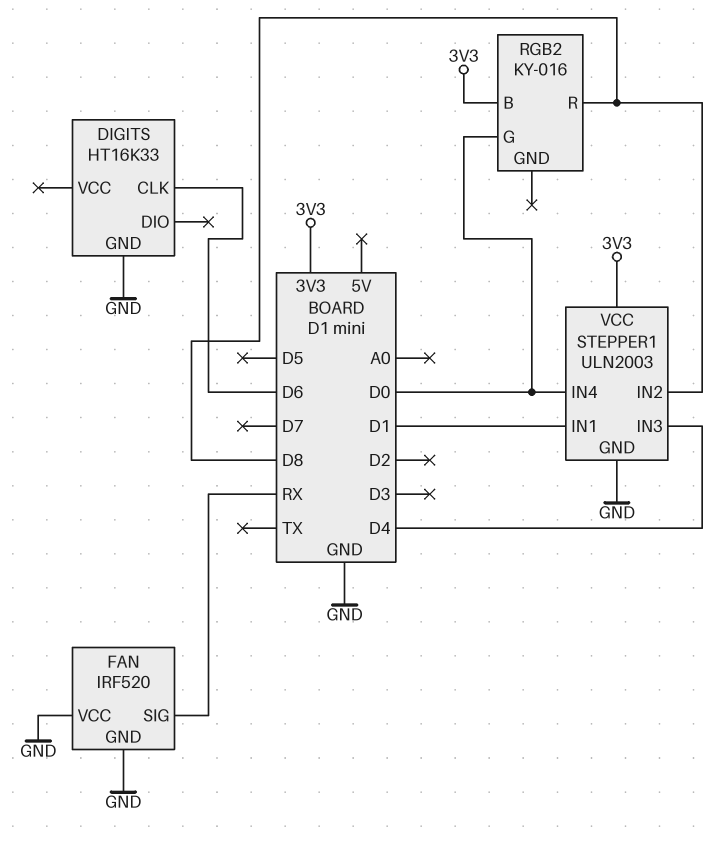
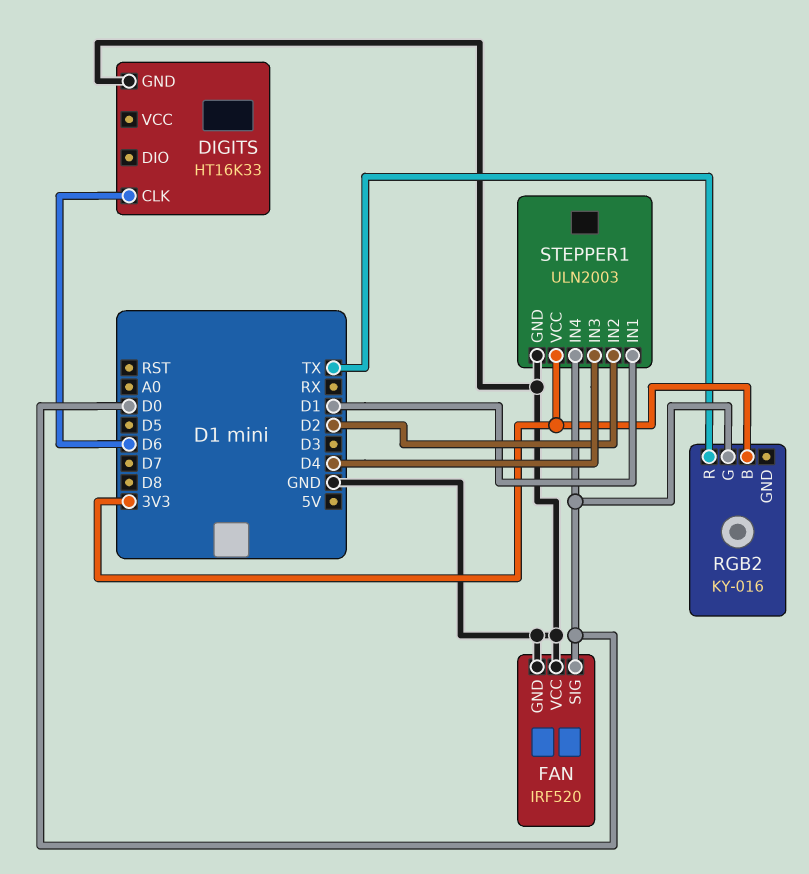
FAN pin SIG: RX -> D0
RGB2 pin R: D8 -> TX
STEPPER1 pin IN2: D8 -> D2

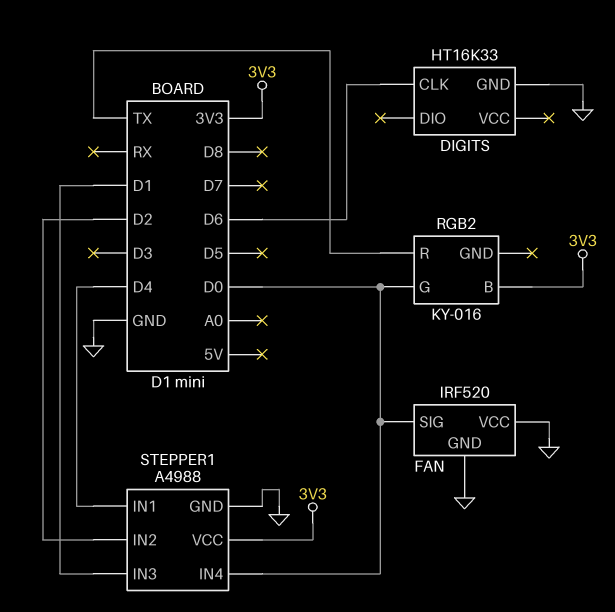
STEPPER1: ULN2003 -> A4988
STEPPER1 pin IN1: D1 -> D4
STEPPER1 pin IN3: D4 -> D1

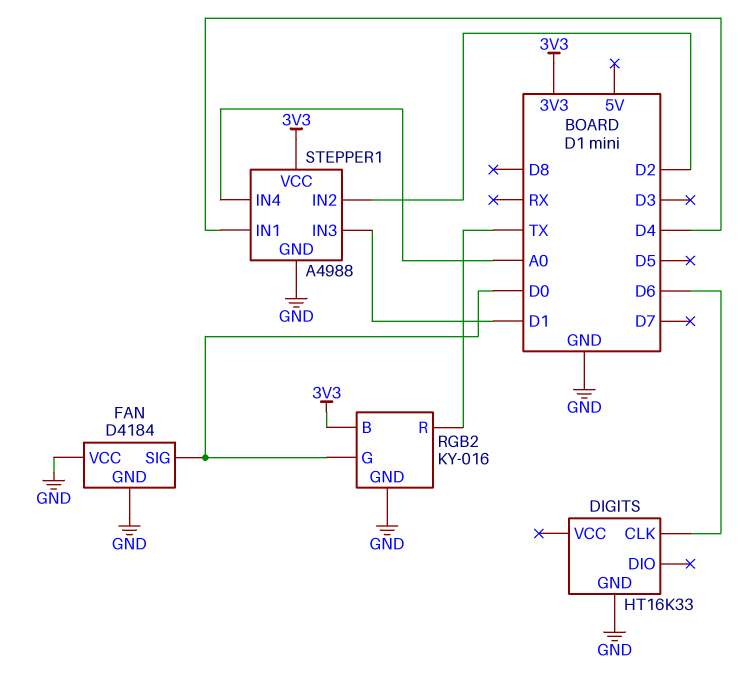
FAN: IRF520 -> D4184
RGB2 pin GND: none -> GND
STEPPER1 pin IN4: D0 -> A0

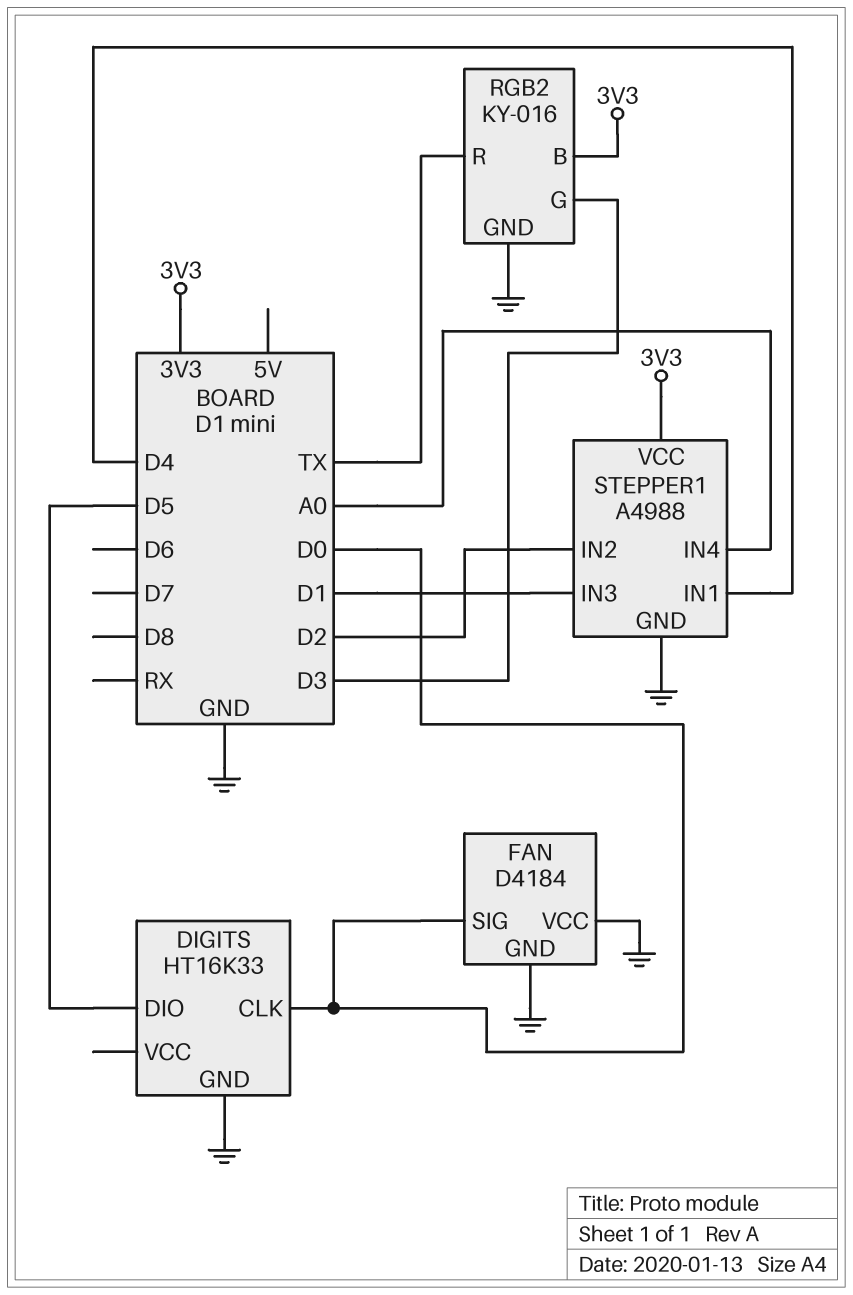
DIGITS pin CLK: D6 -> D0
DIGITS pin DIO: none -> D5
RGB2 pin G: D0 -> D3

